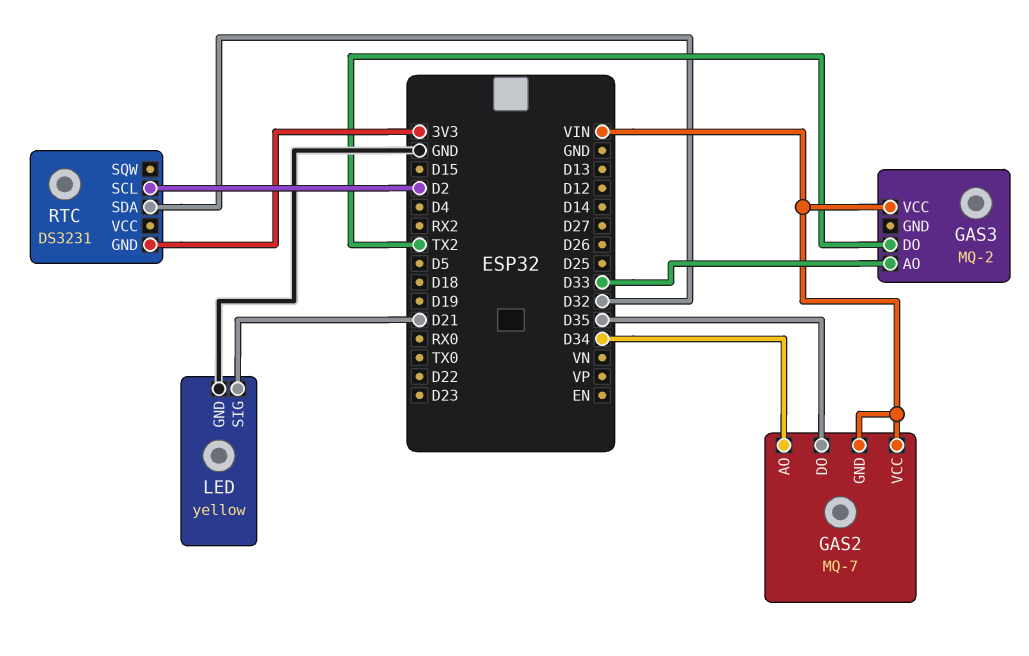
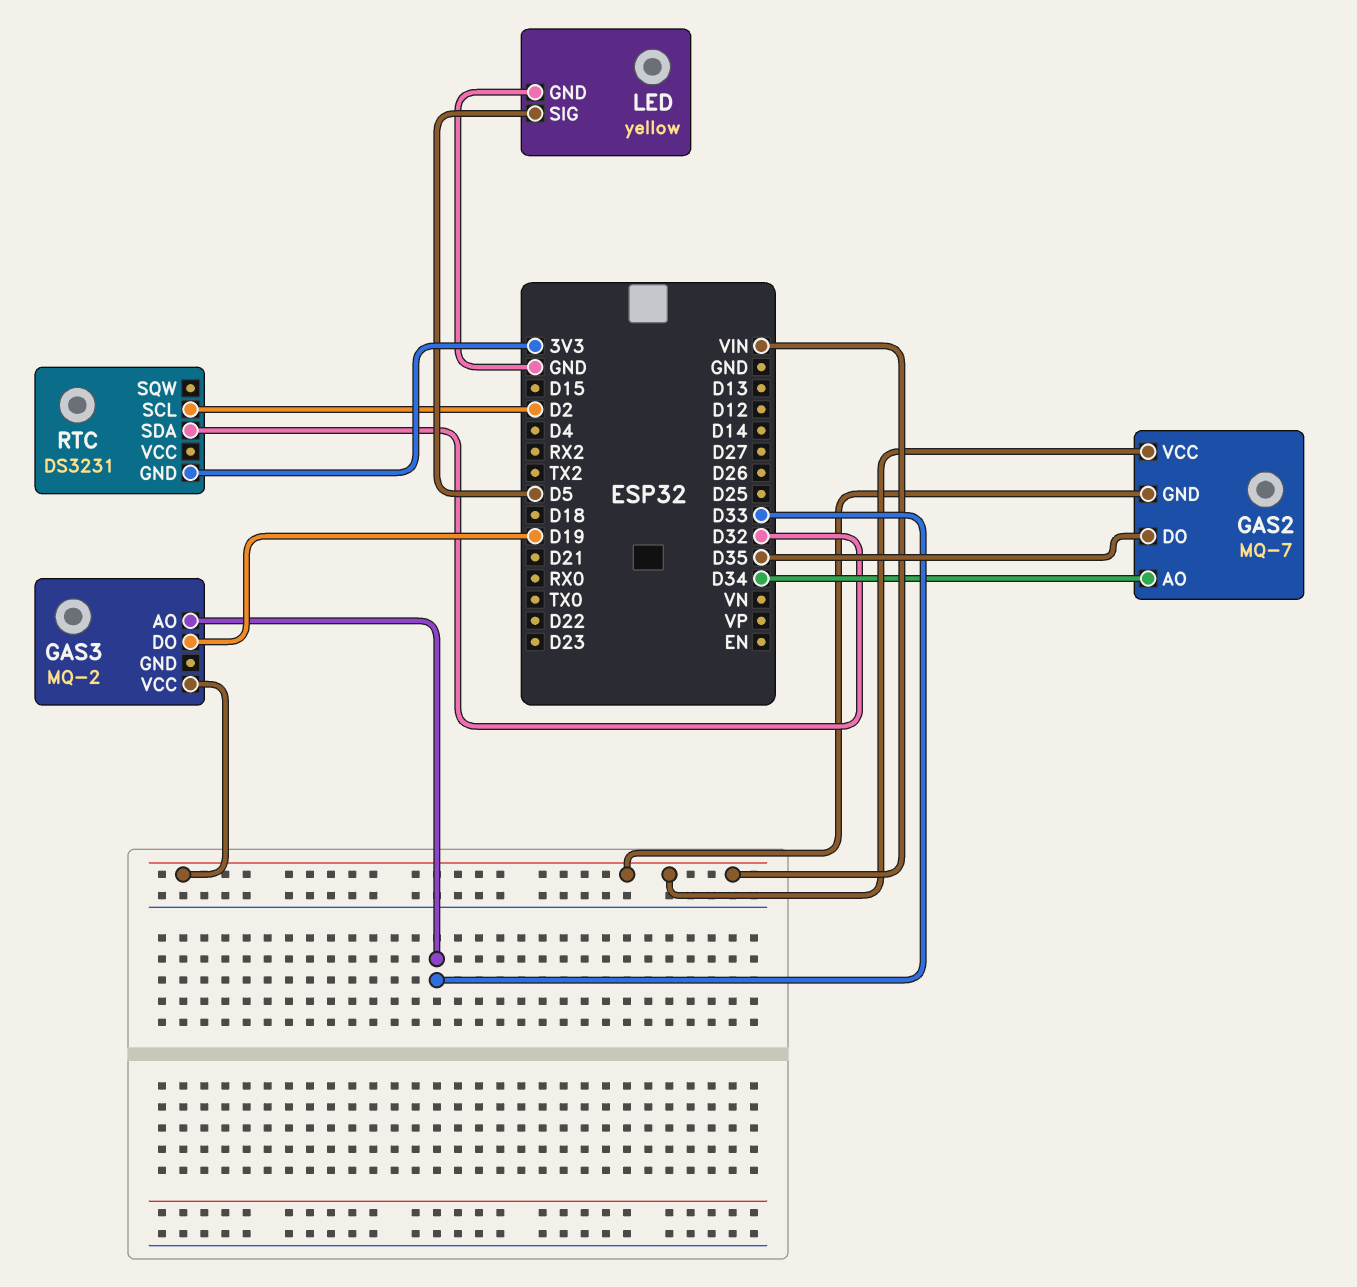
GAS3 pin DO: TX2 -> D19
LED pin SIG: D21 -> D5

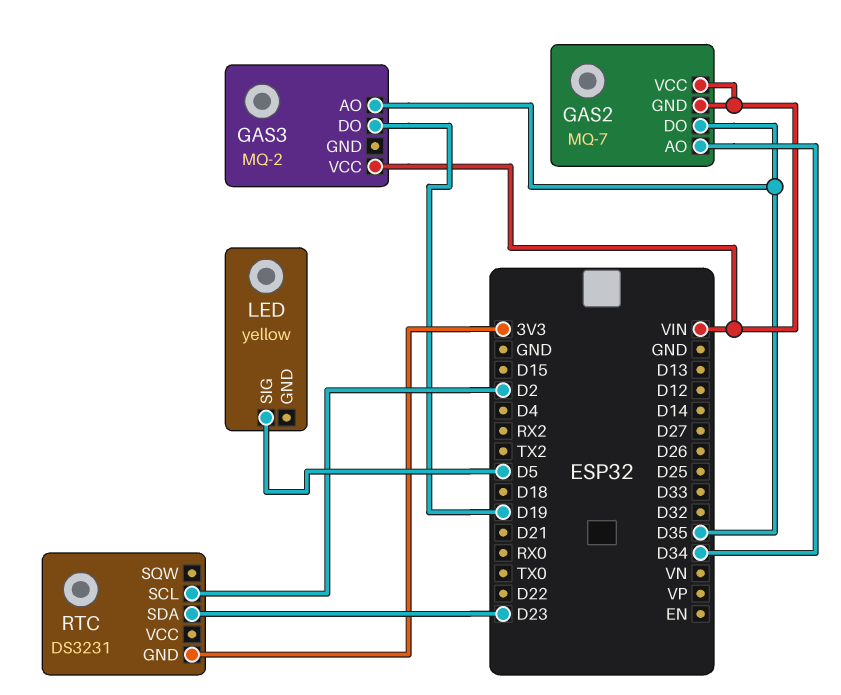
GAS3 pin AO: D33 -> D35
LED pin GND: GND -> none
RTC pin SDA: D32 -> D23

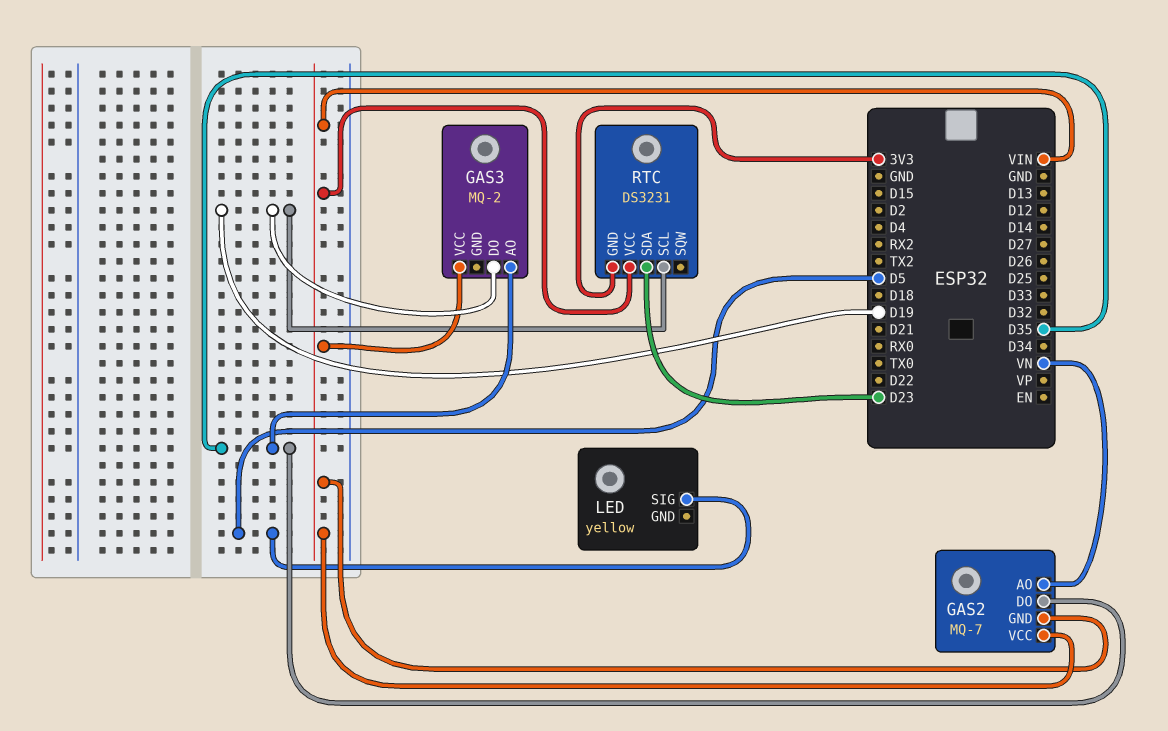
GAS2 pin AO: D34 -> VN
RTC pin SCL: D2 -> D19
RTC pin VCC: none -> VIN

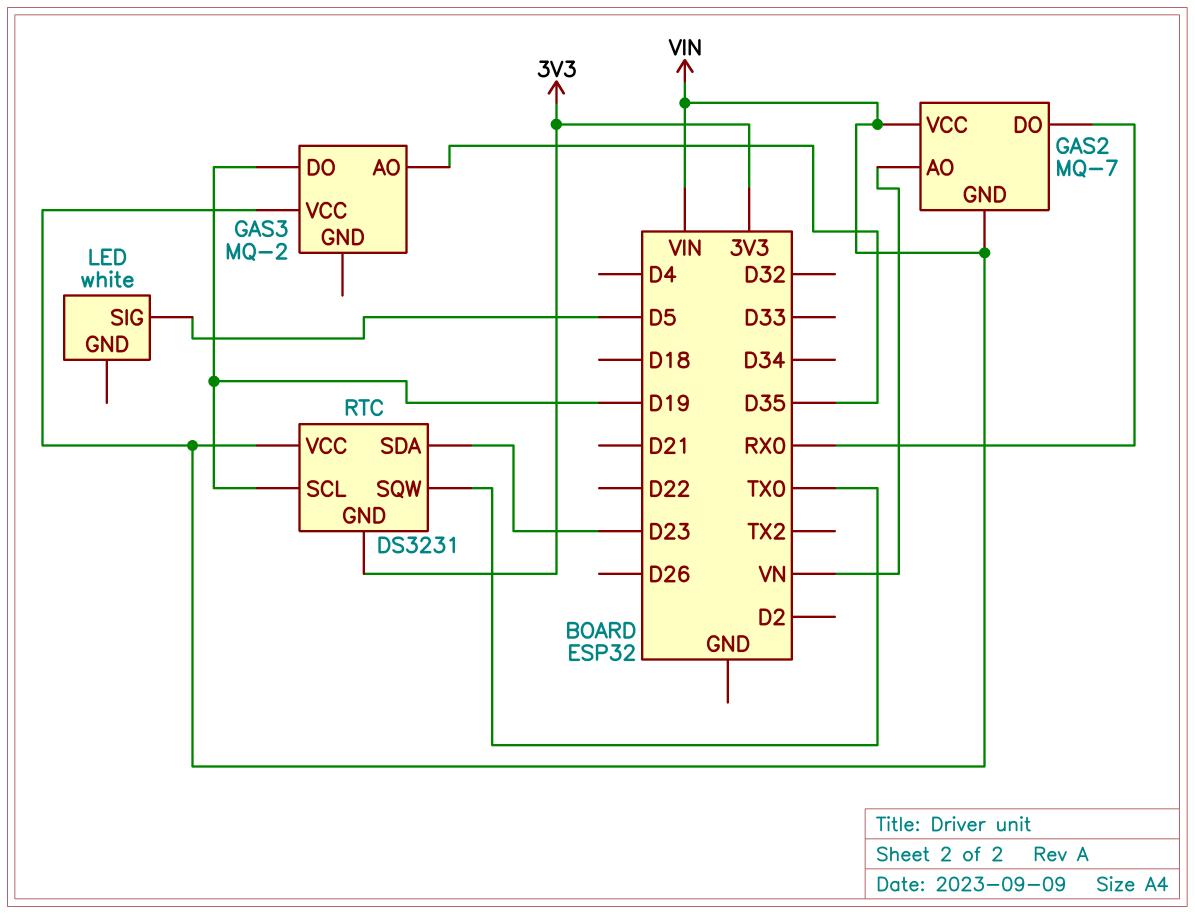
GAS2 pin DO: D35 -> RX0
LED: yellow -> white
RTC pin SQW: none -> TX0

